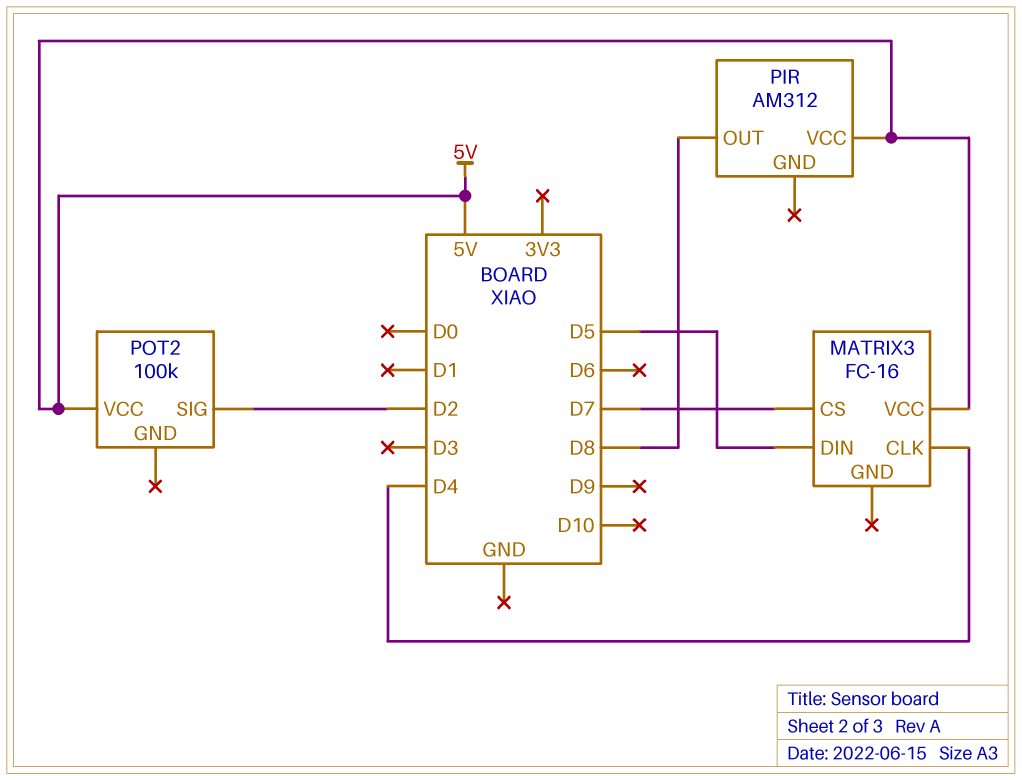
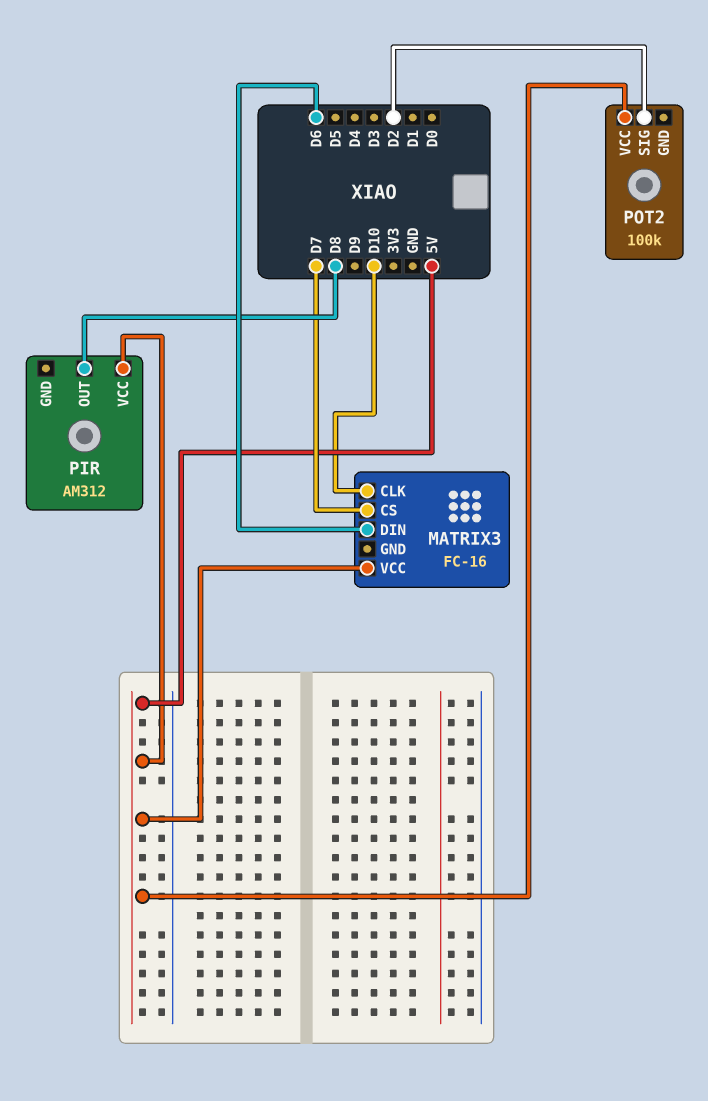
MATRIX3 pin CLK: D4 -> D10
MATRIX3 pin DIN: D5 -> D6

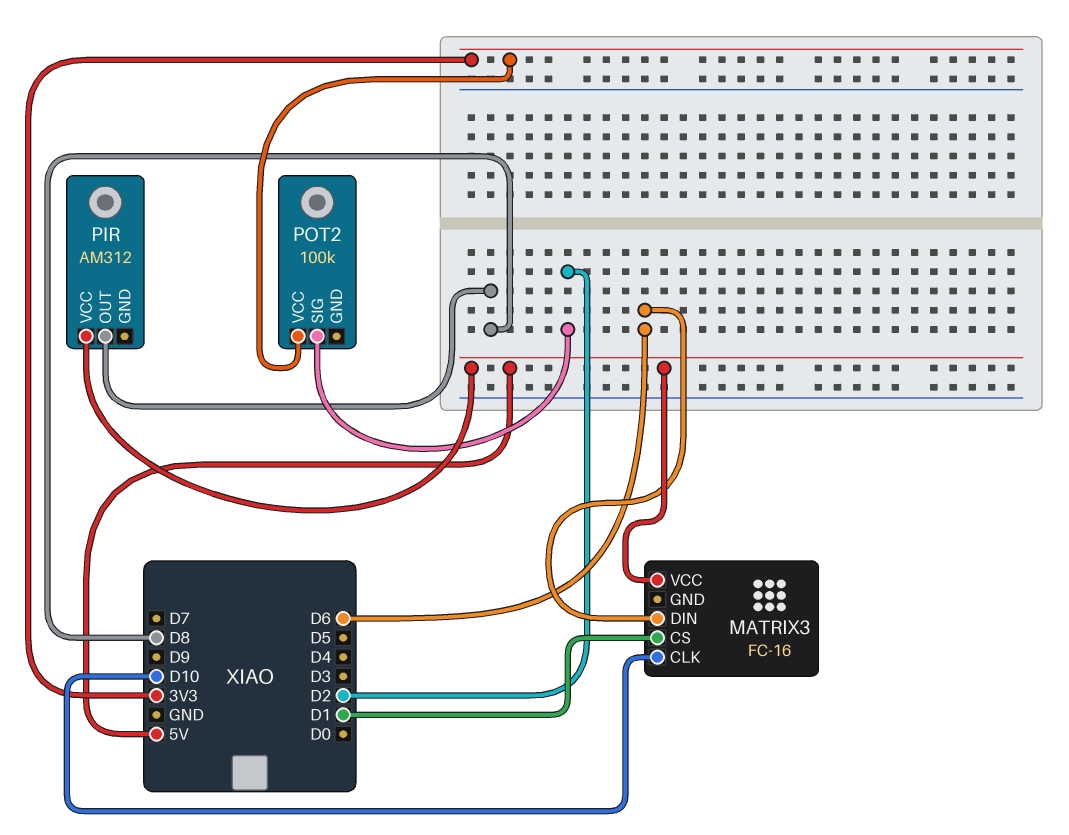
MATRIX3 pin CS: D7 -> D1
POT2 pin VCC: 5V -> 3V3

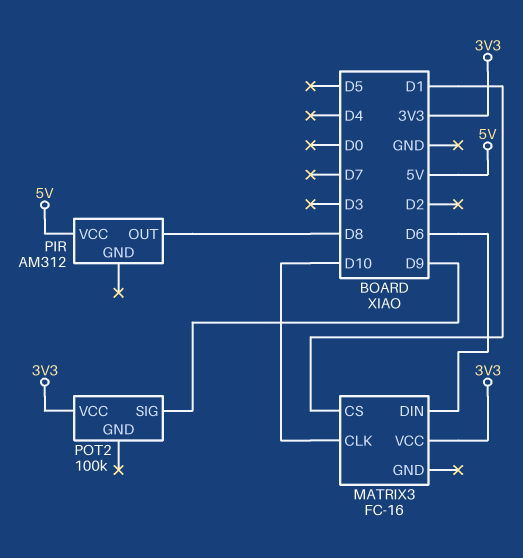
MATRIX3 pin VCC: 5V -> 3V3
POT2 pin SIG: D2 -> D9

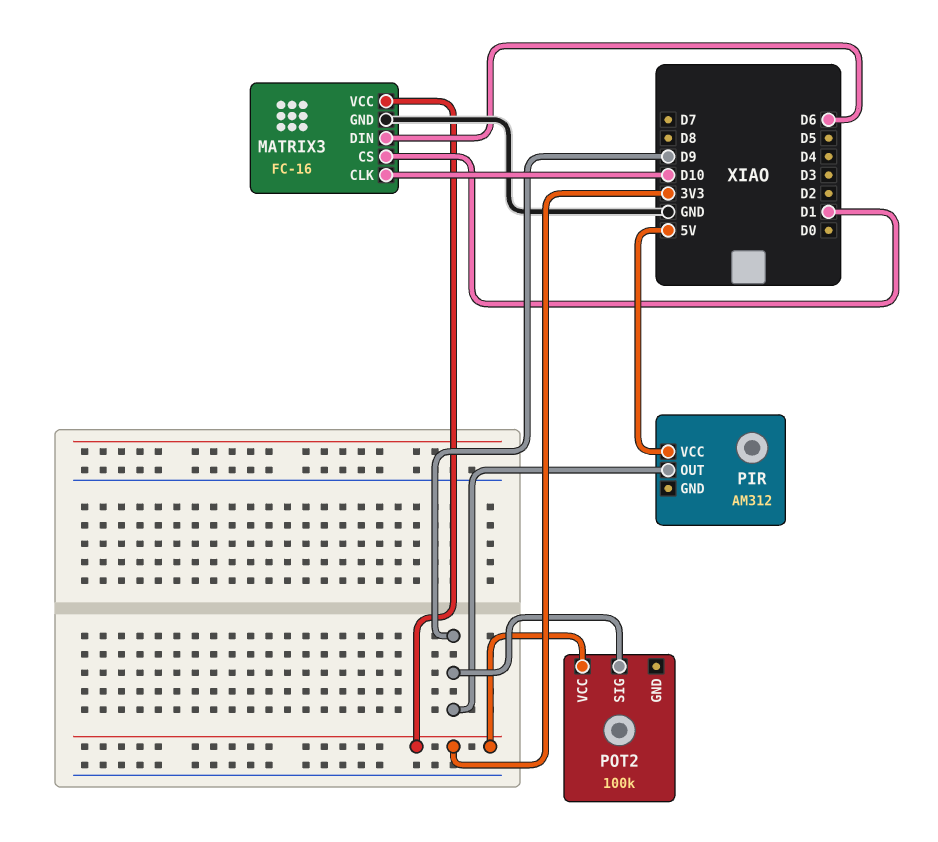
MATRIX3 pin GND: none -> GND
PIR pin OUT: D8 -> D9

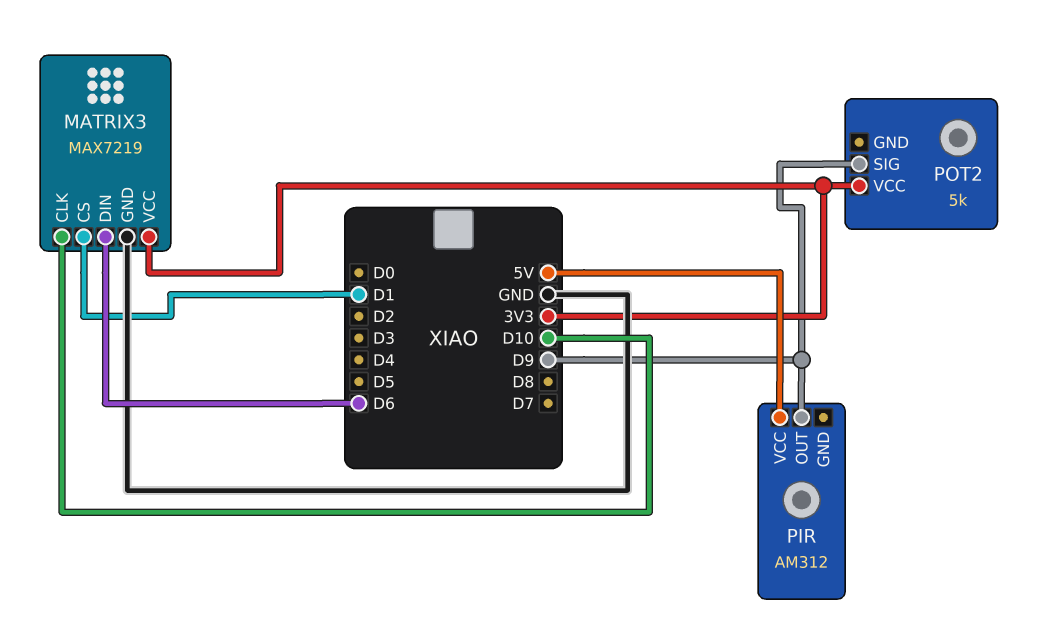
MATRIX3: FC-16 -> MAX7219
POT2: 100k -> 5k

